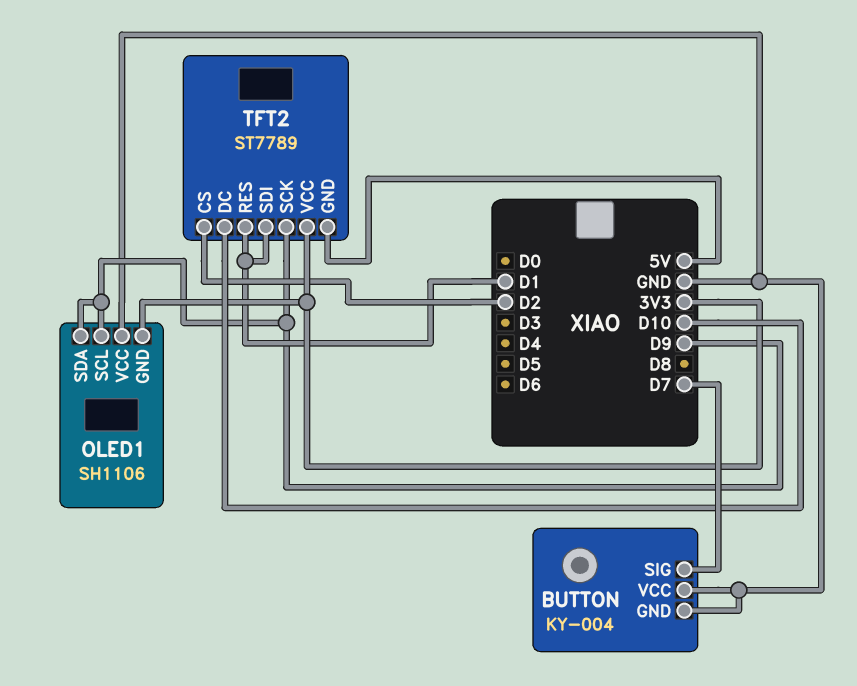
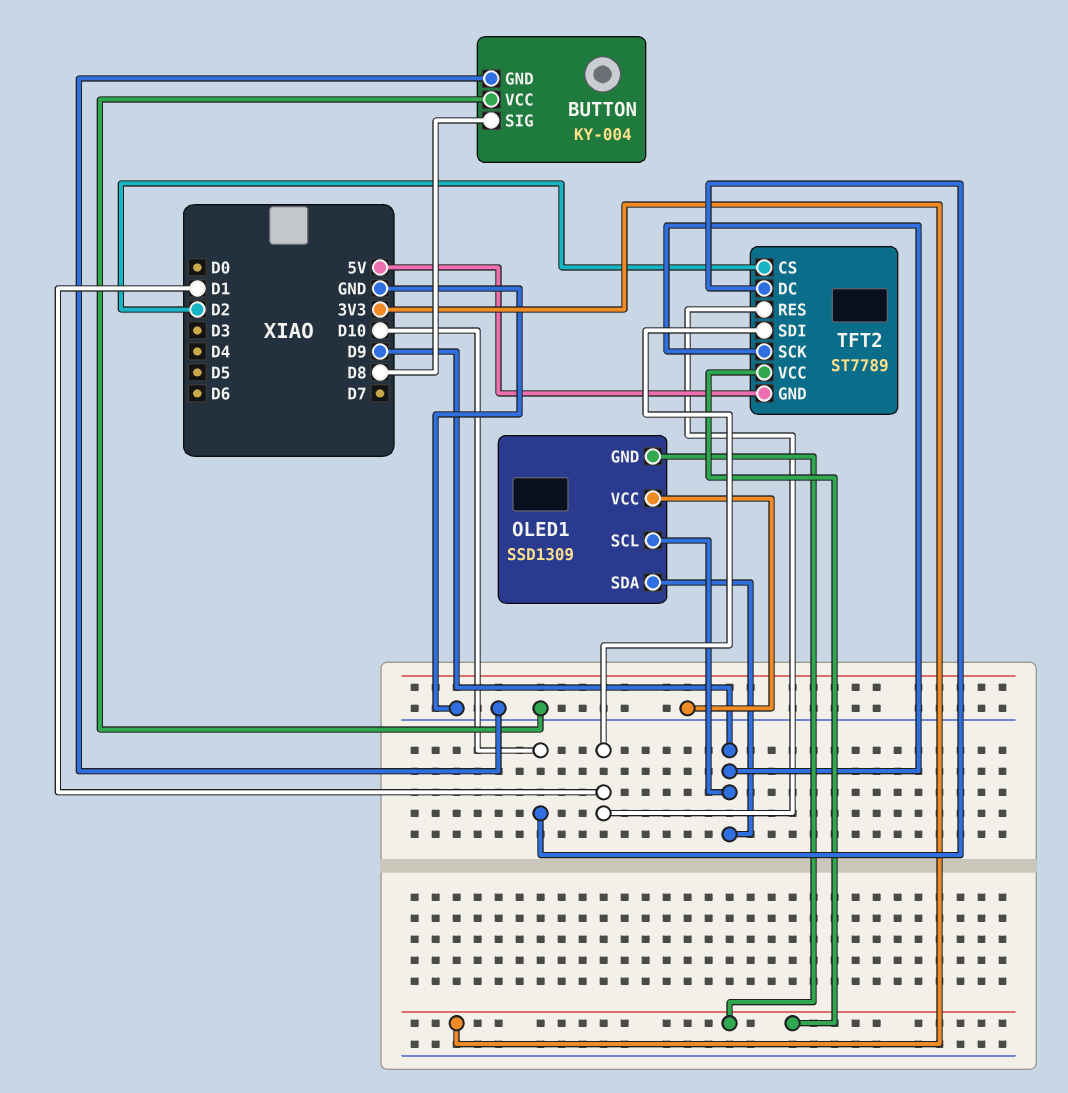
BUTTON pin SIG: D7 -> D8
OLED1: SH1106 -> SSD1309

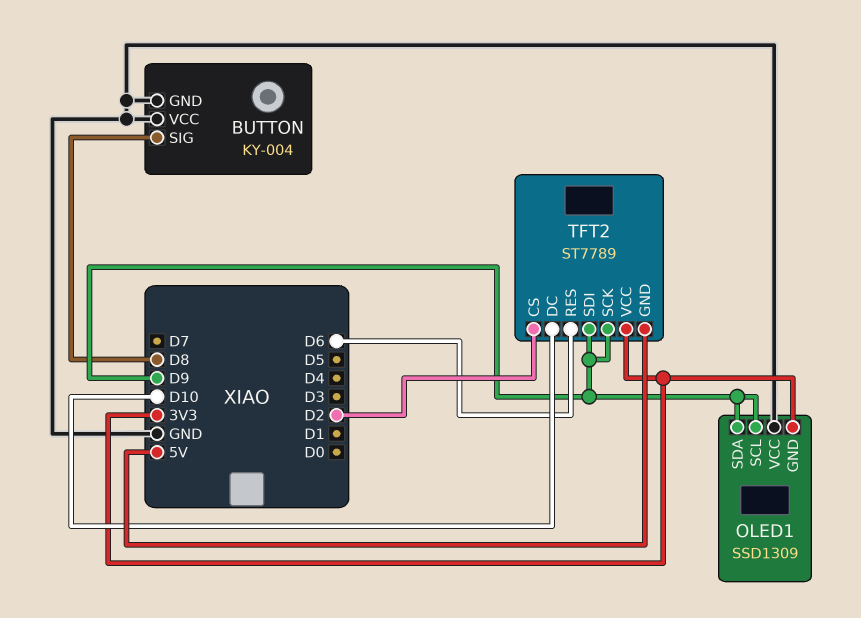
TFT2 pin RES: D1 -> D6
TFT2 pin SDI: D1 -> D9

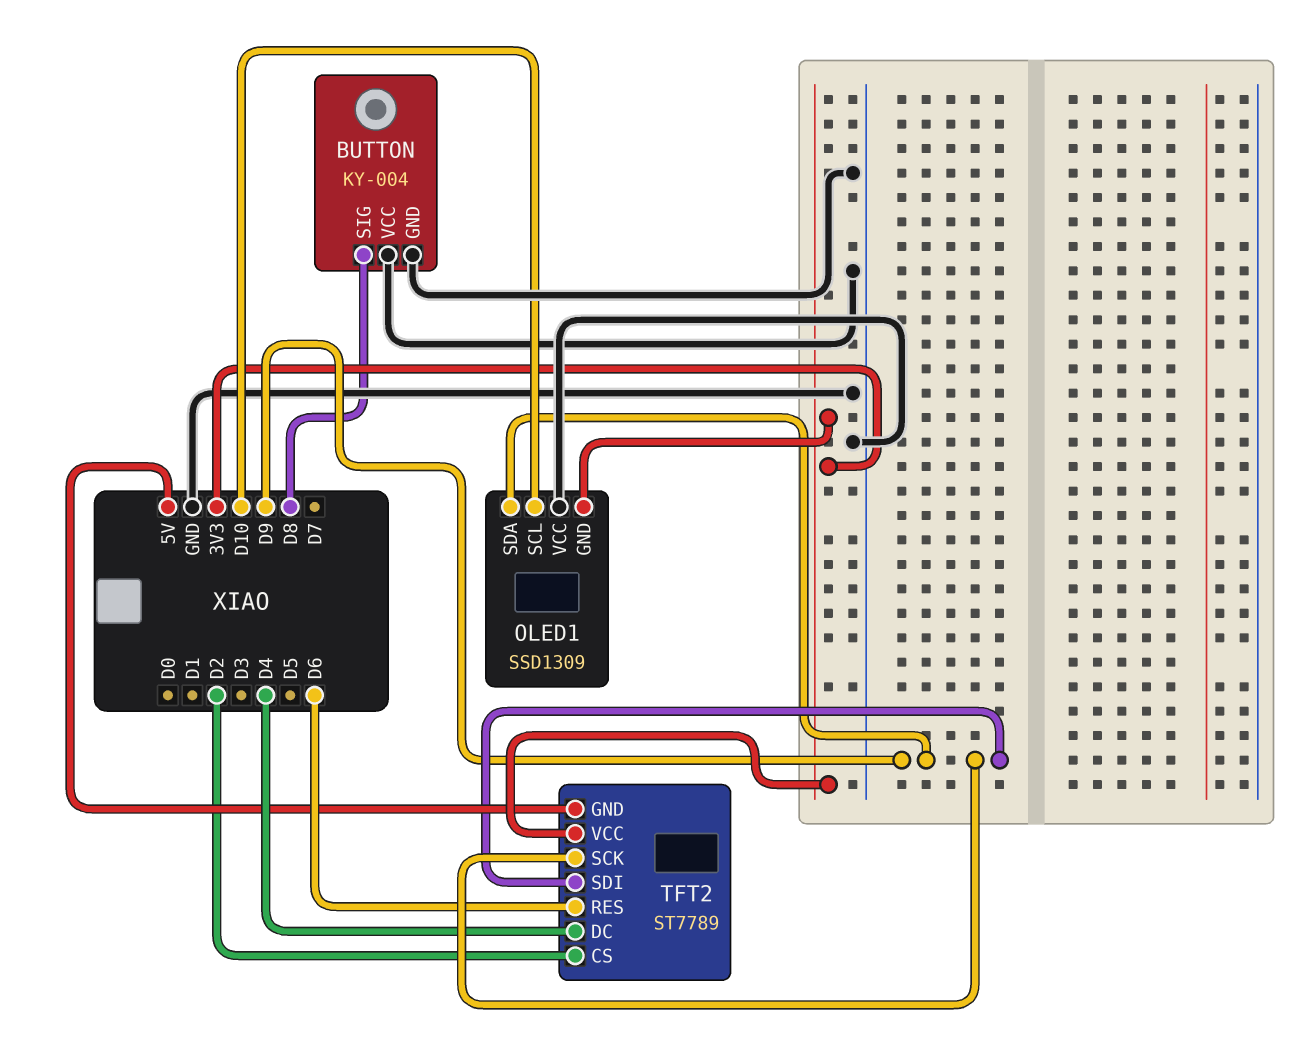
OLED1 pin SCL: D9 -> D10
TFT2 pin DC: D10 -> D4

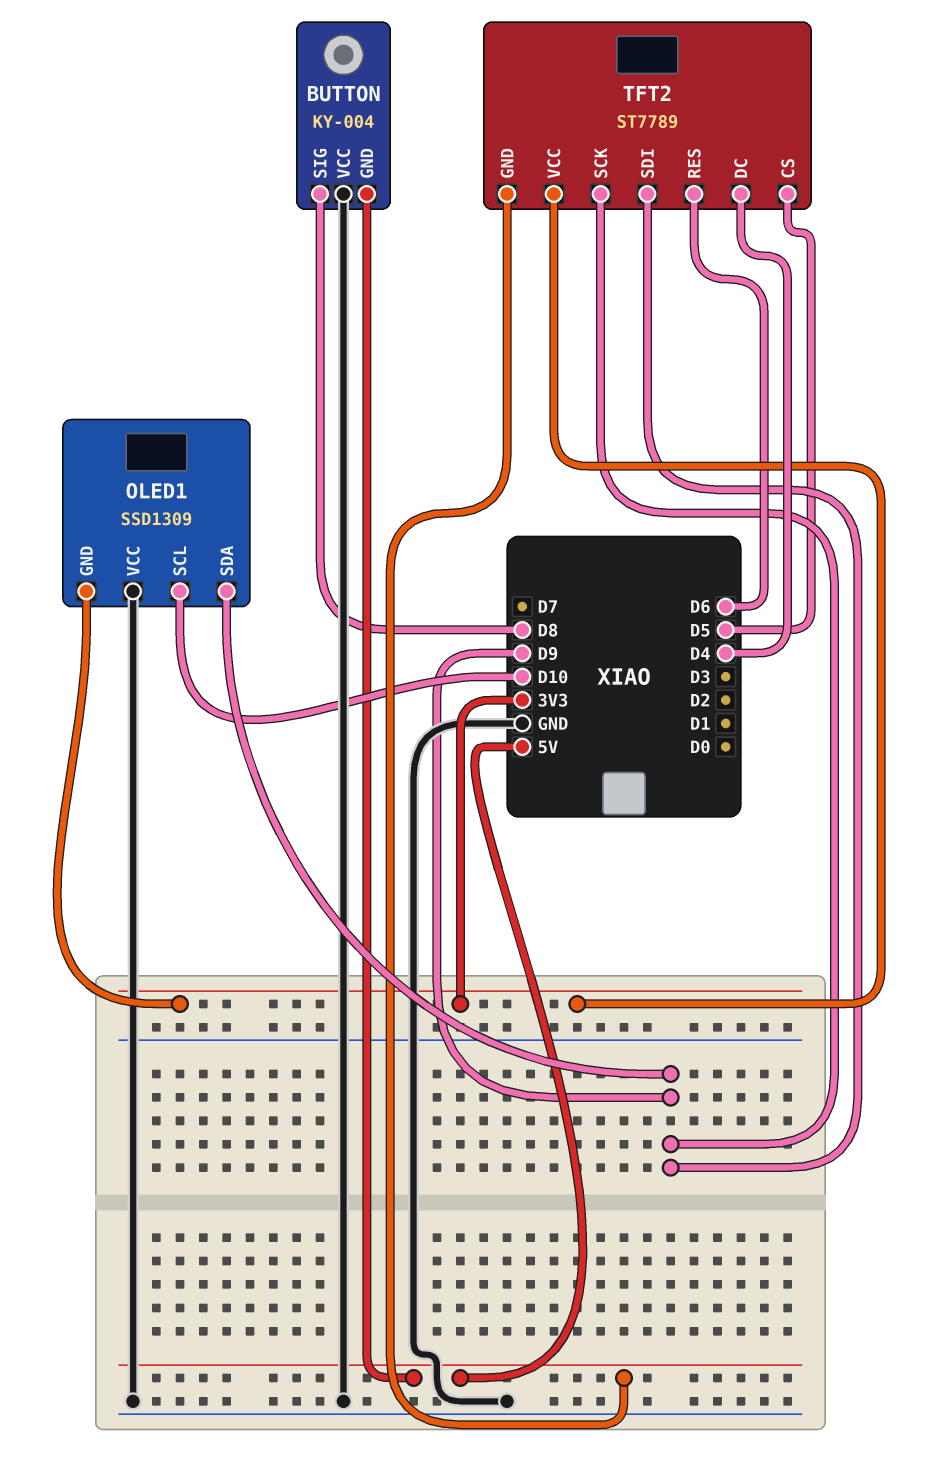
BUTTON pin GND: GND -> 5V
TFT2 pin CS: D2 -> D5

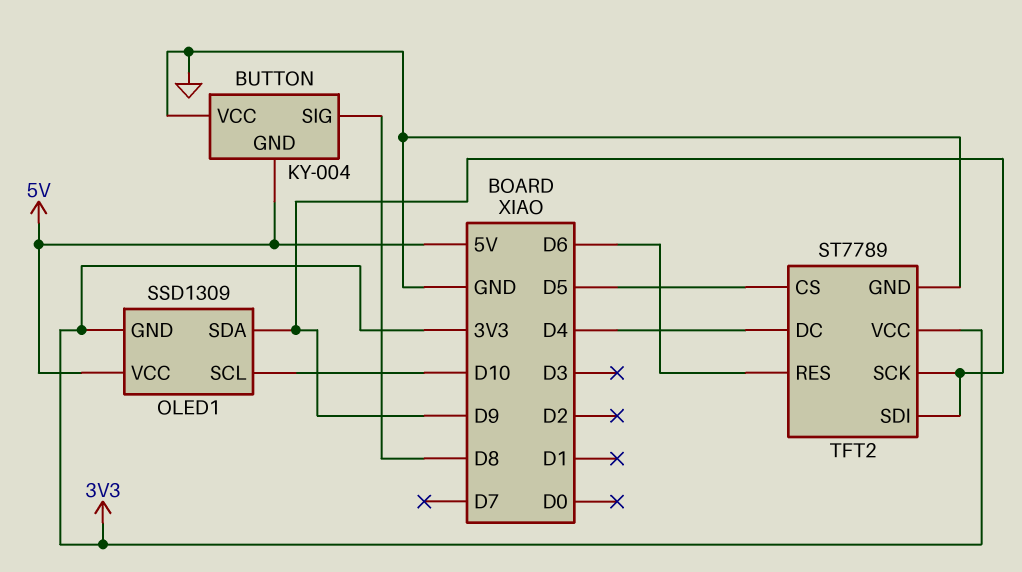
OLED1 pin VCC: GND -> 5V
TFT2 pin GND: 5V -> GND

